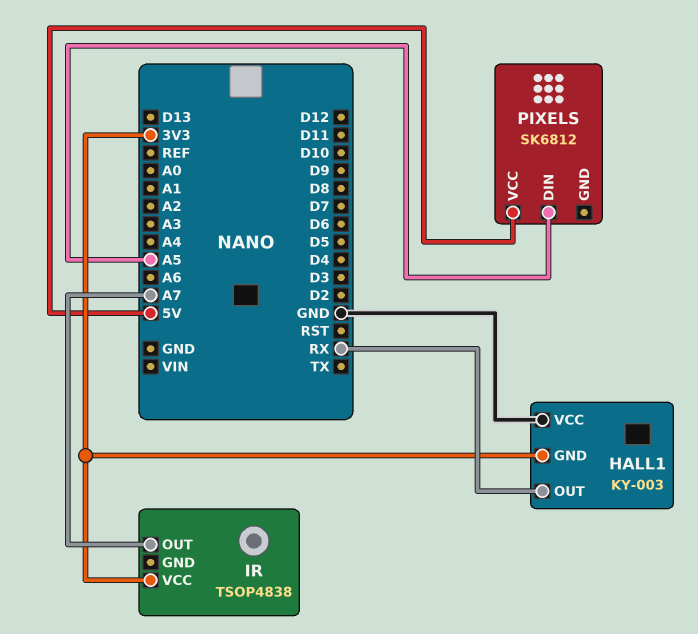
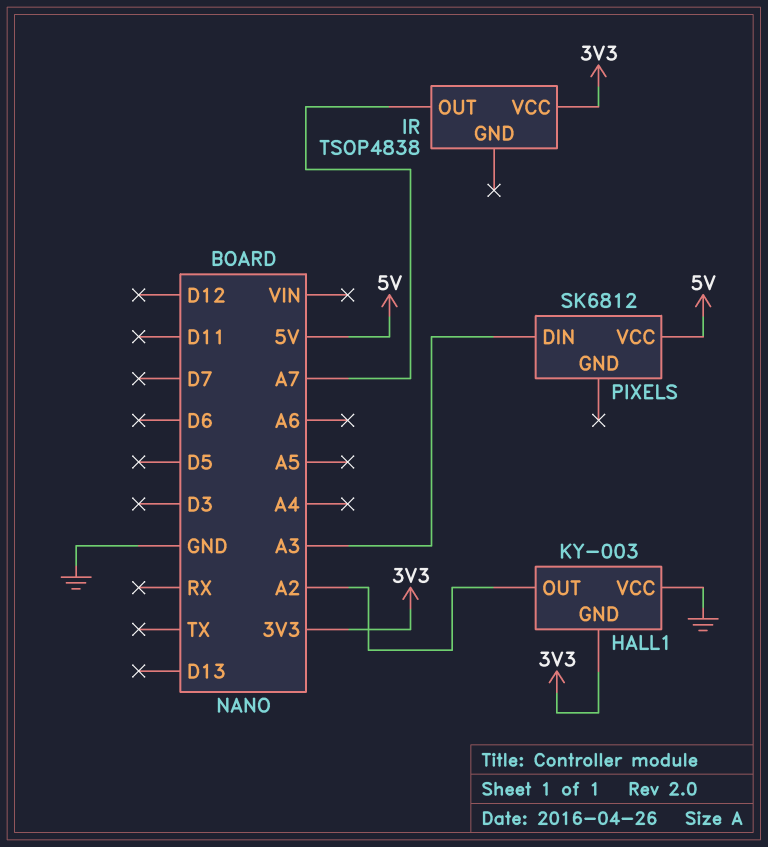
HALL1 pin OUT: RX -> A2
PIXELS pin DIN: A5 -> A3

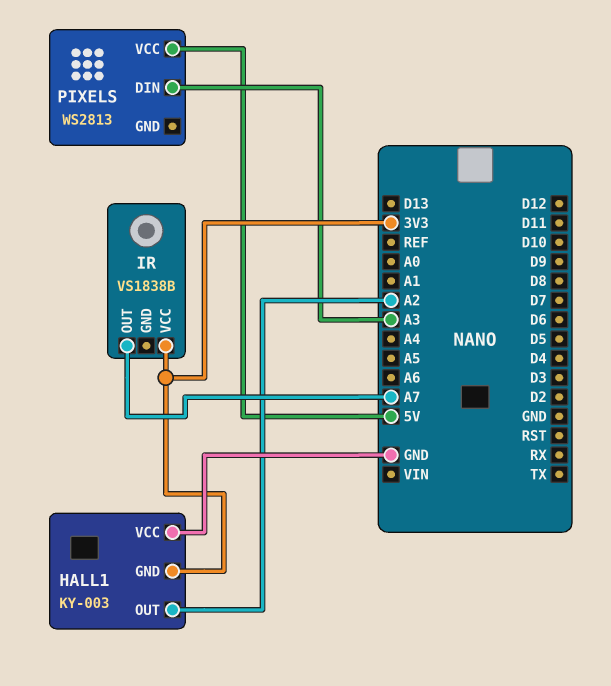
IR: TSOP4838 -> VS1838B
PIXELS: SK6812 -> WS2813

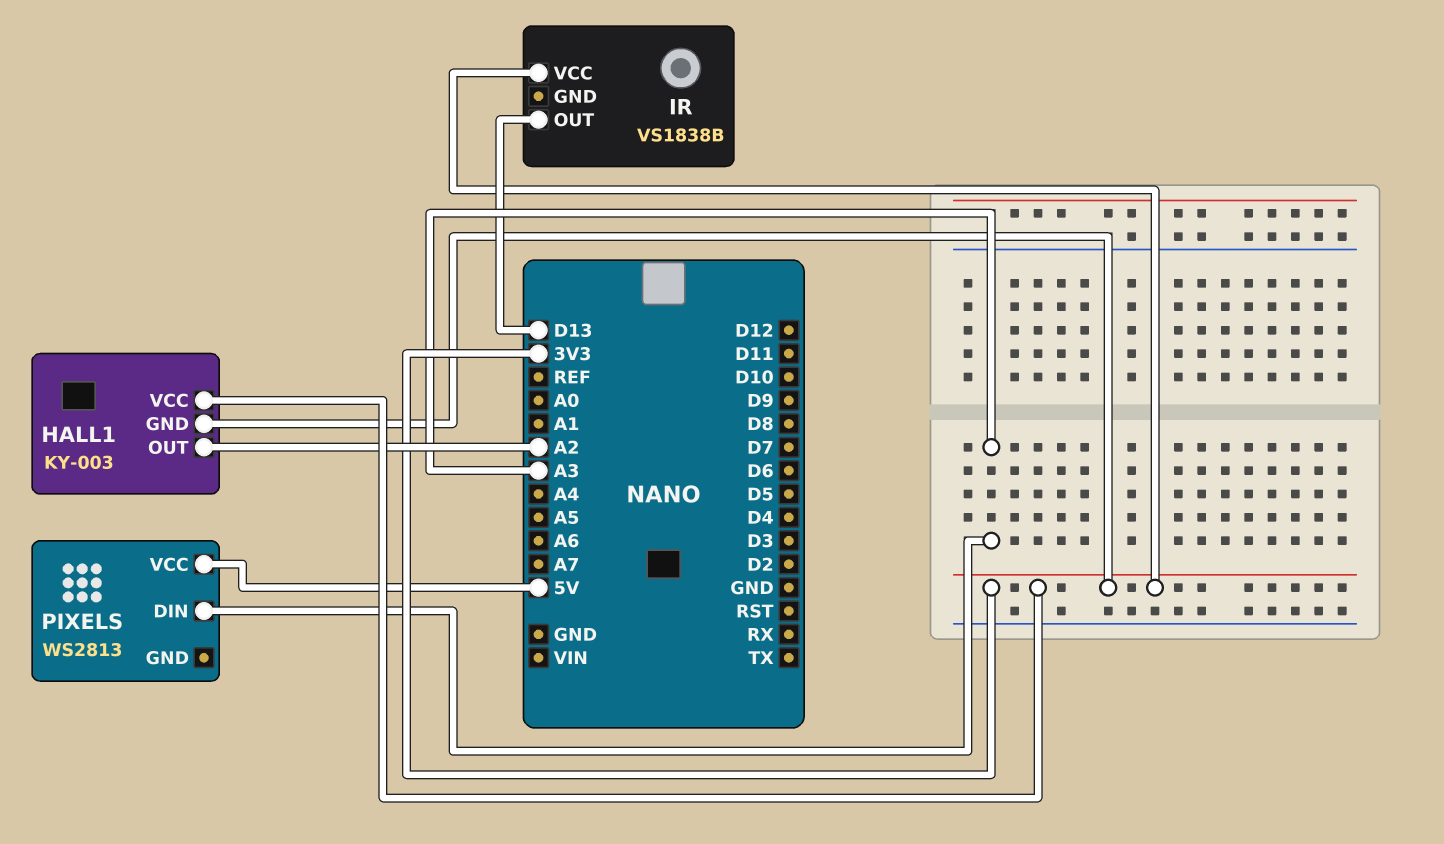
HALL1 pin VCC: GND -> 3V3
IR pin OUT: A7 -> D13

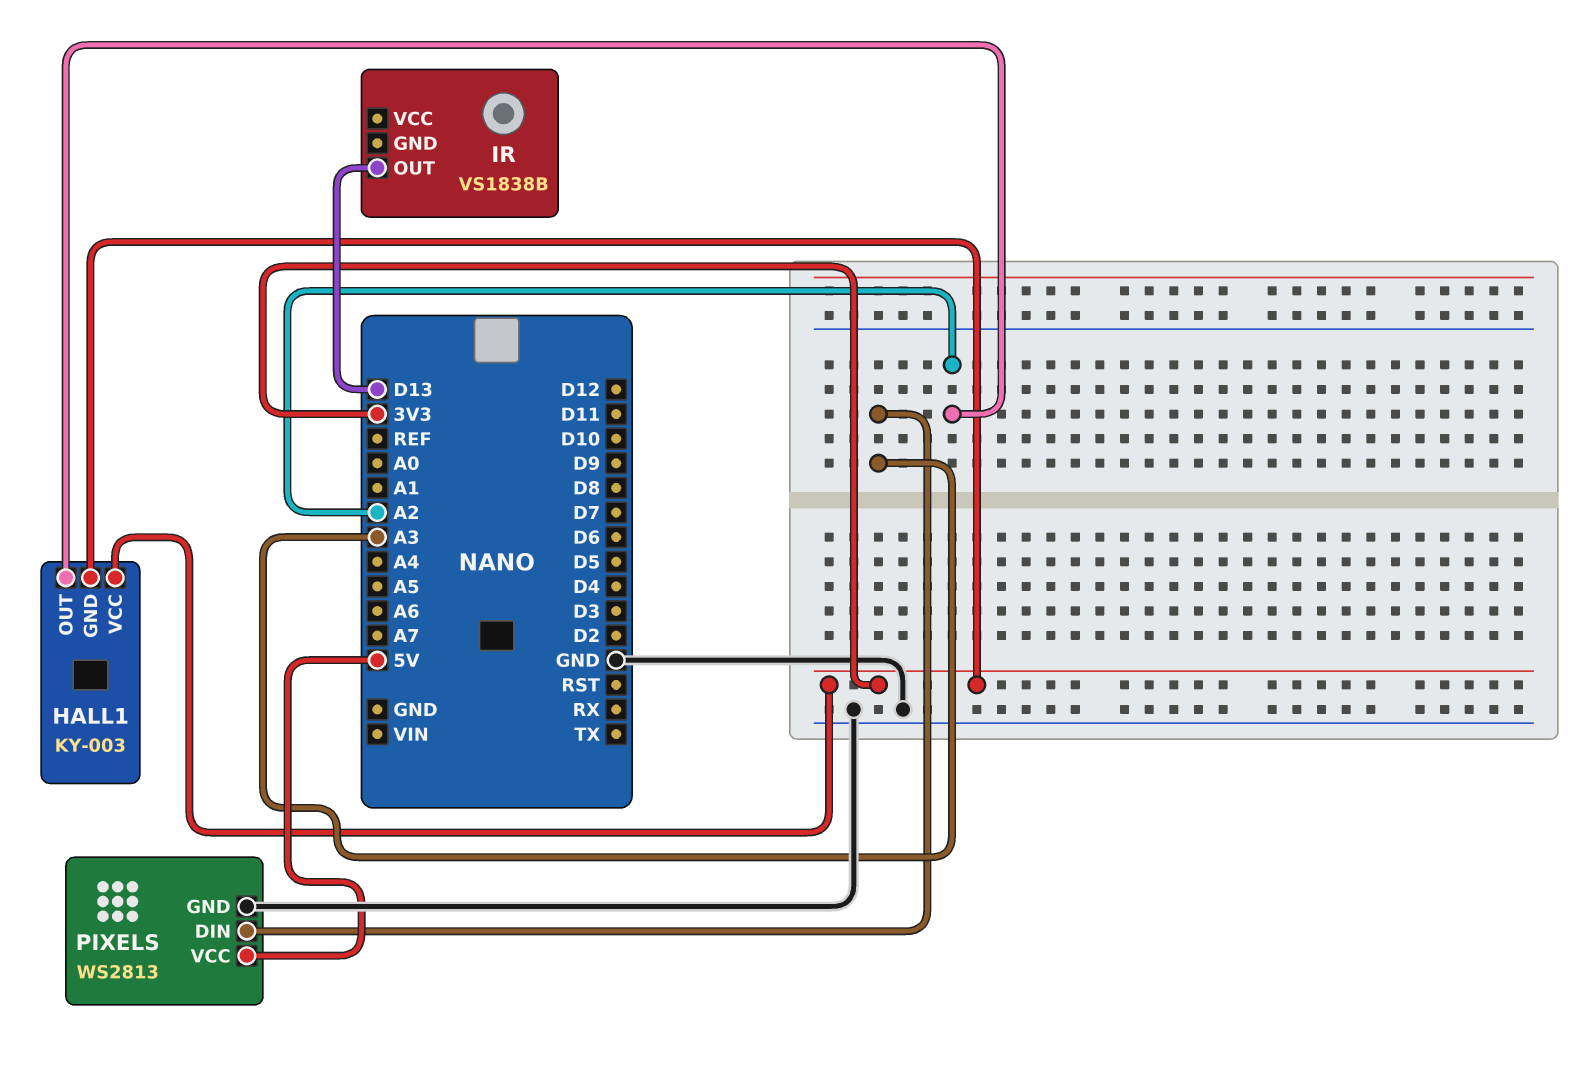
IR pin VCC: 3V3 -> none
PIXELS pin GND: none -> GND

